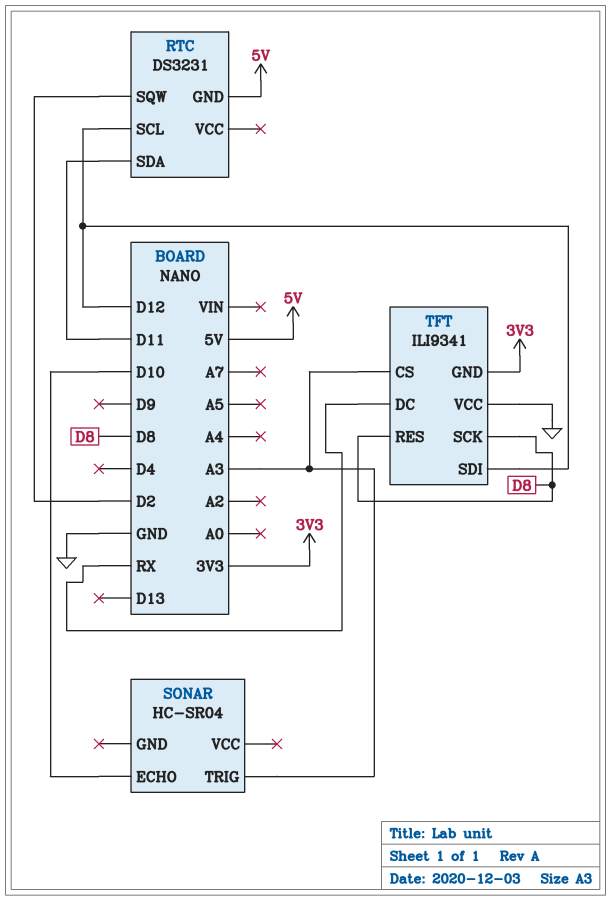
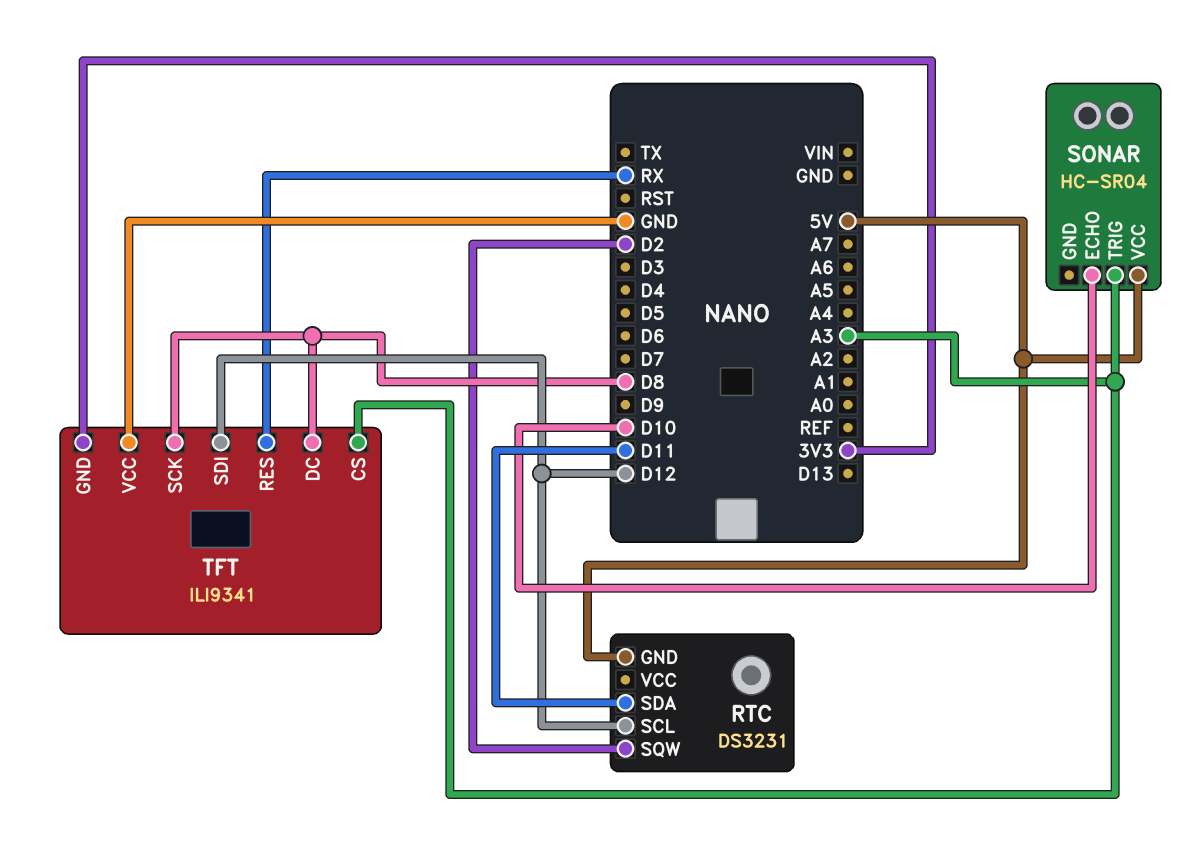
SONAR pin VCC: none -> 5V
TFT pin DC: RX -> D8
TFT pin RES: D8 -> RX

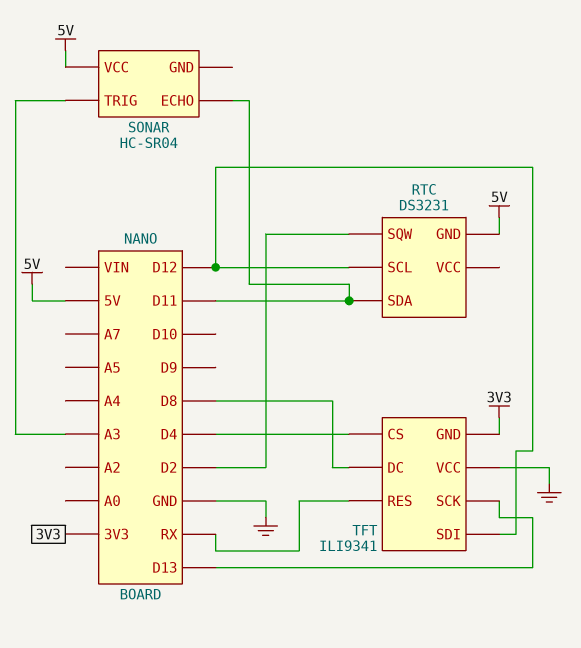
SONAR pin ECHO: D10 -> D11
TFT pin CS: A3 -> D4
TFT pin SCK: D8 -> D13

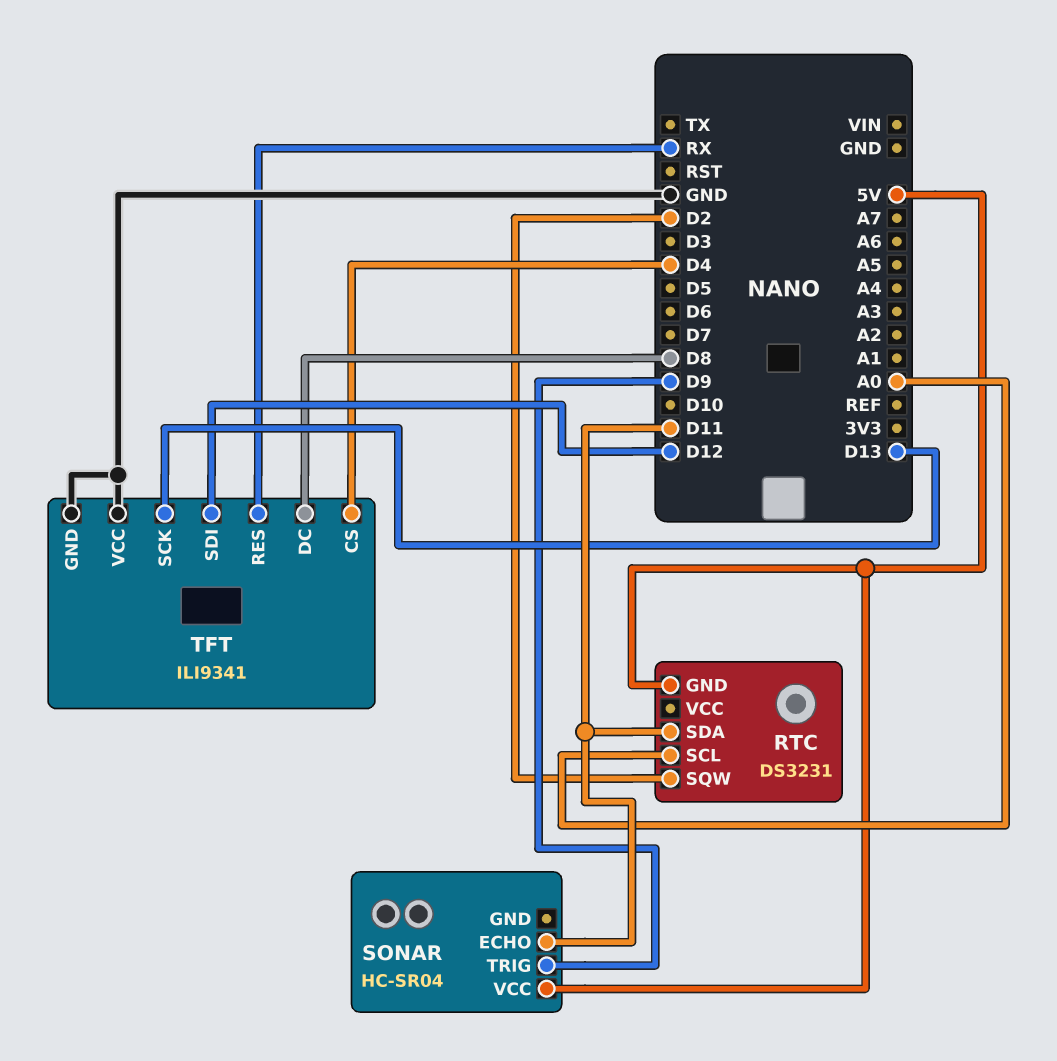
RTC pin SCL: D12 -> A0
SONAR pin TRIG: A3 -> D9
TFT pin GND: 3V3 -> GND

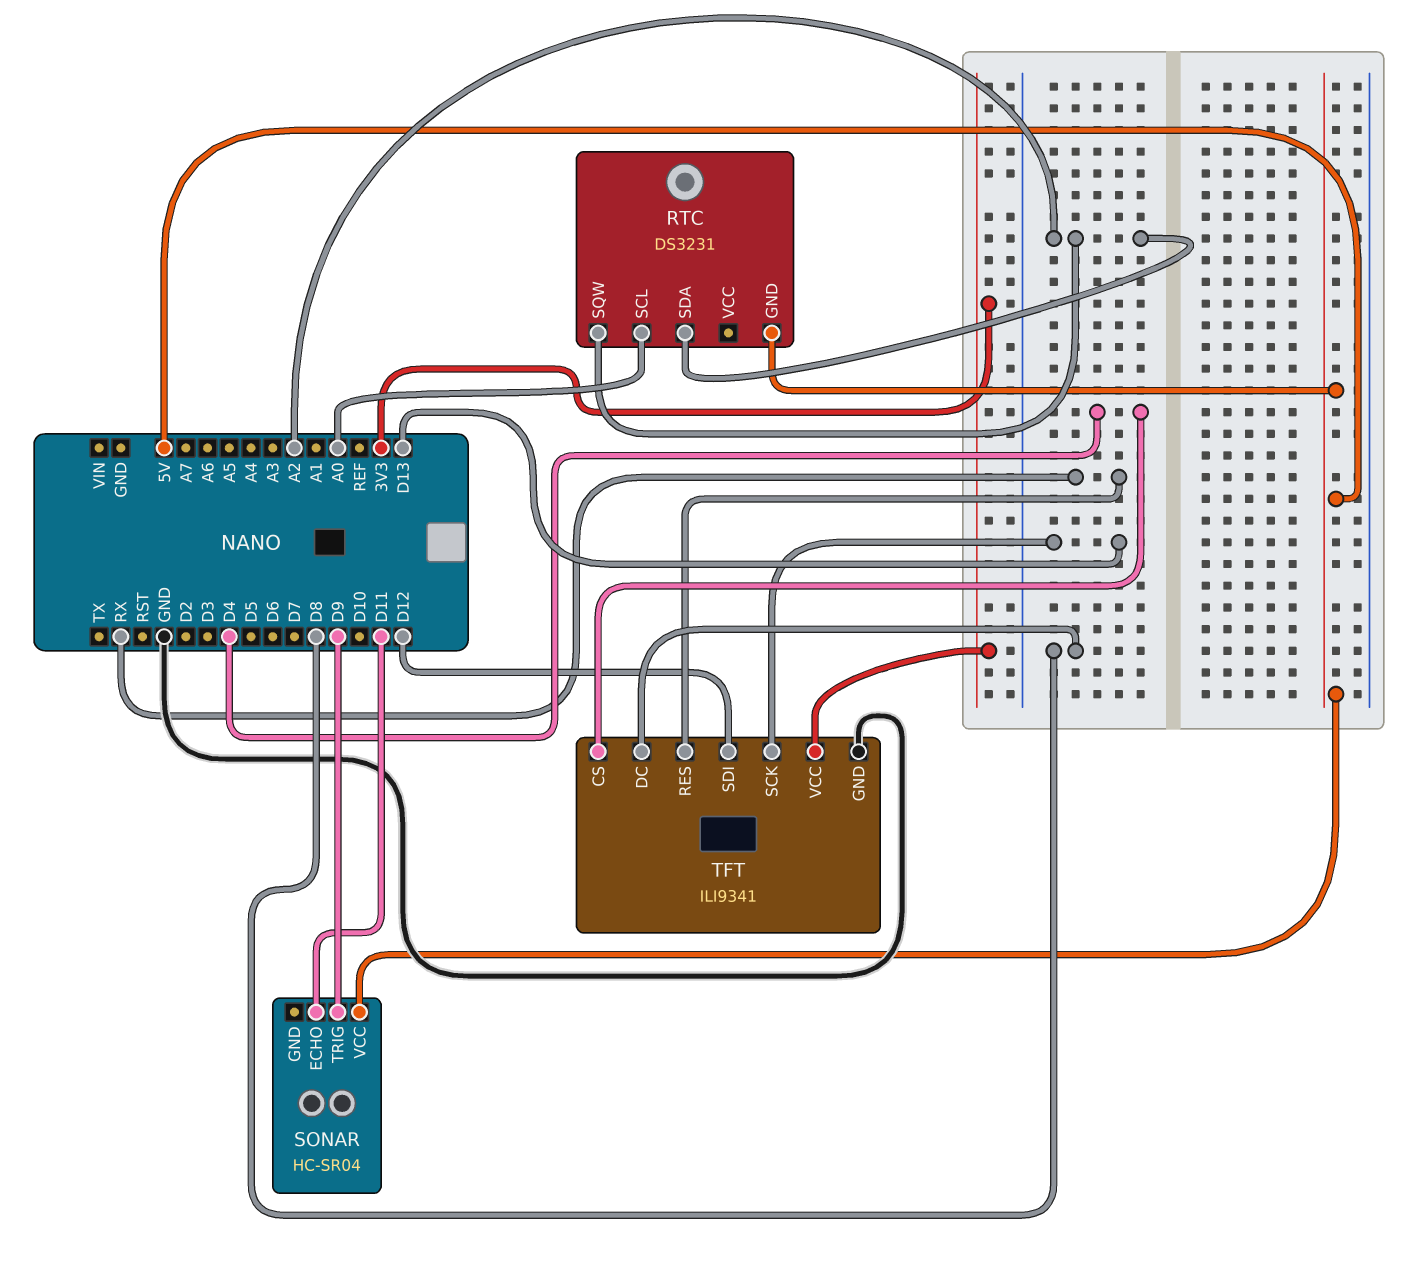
RTC pin SDA: D11 -> A2
RTC pin SQW: D2 -> A2
TFT pin VCC: GND -> 3V3

